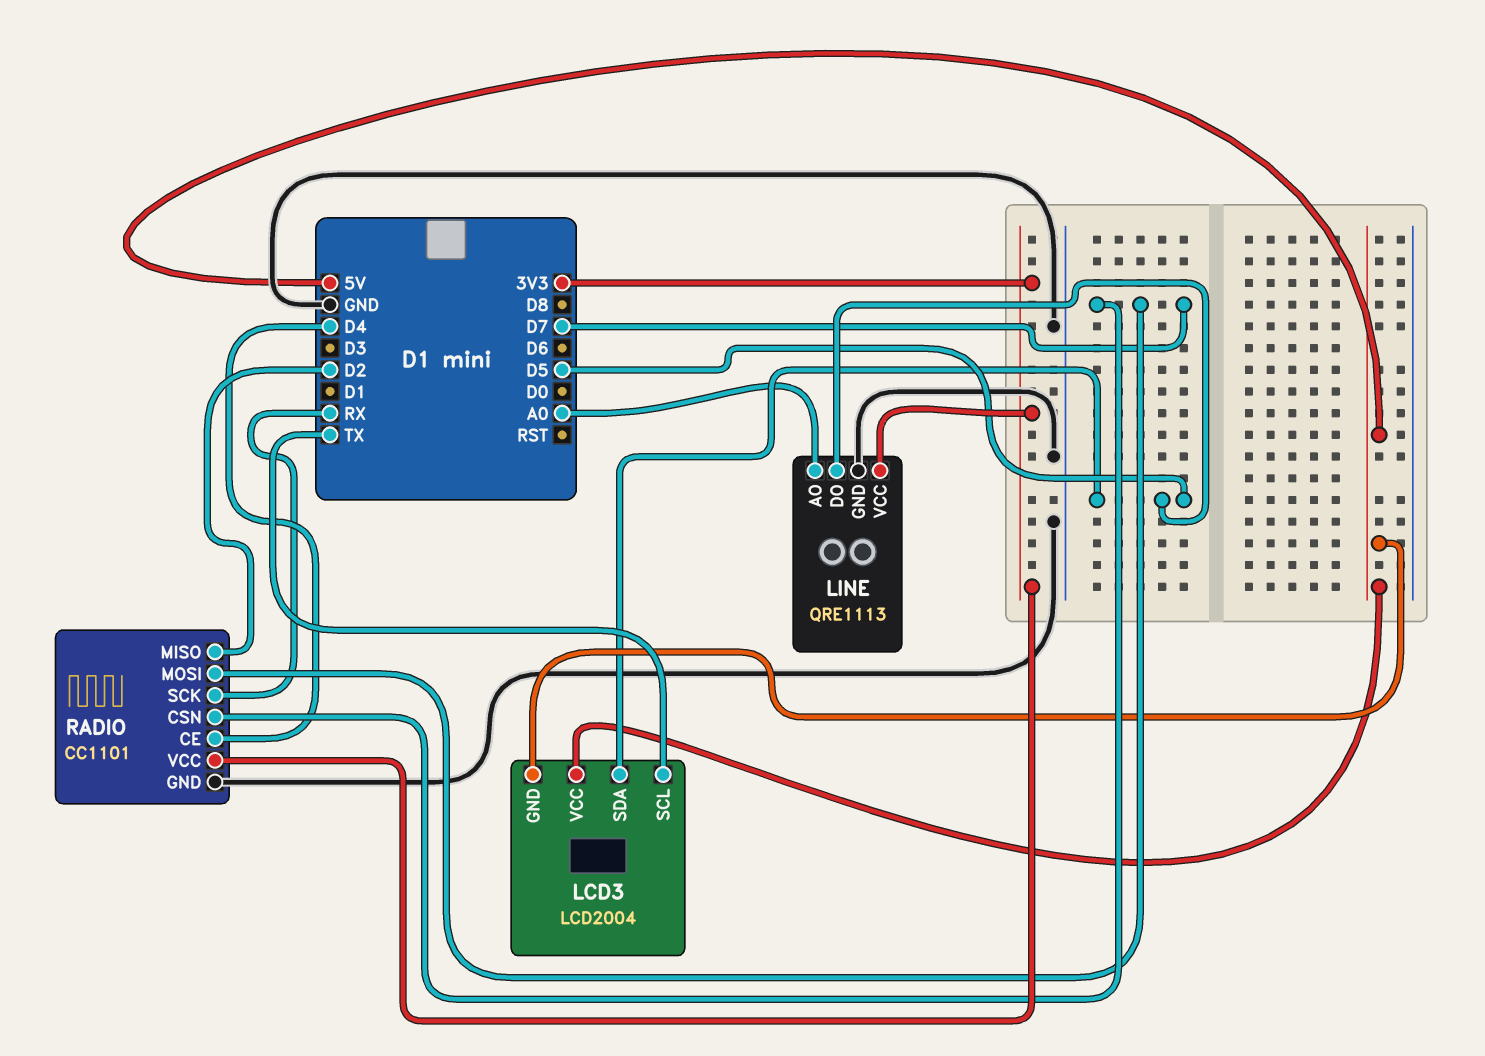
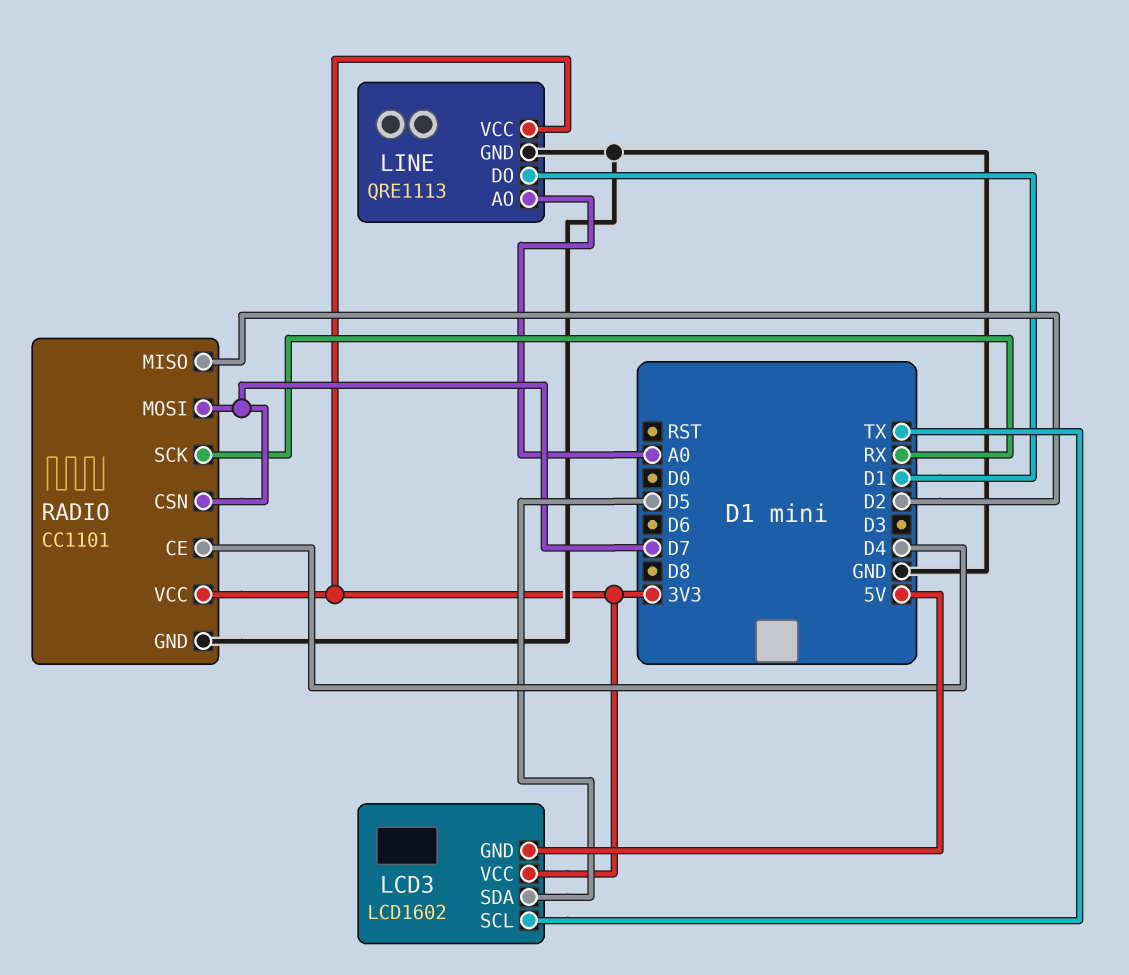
LCD3: LCD2004 -> LCD1602
LCD3 pin VCC: 5V -> 3V3
LINE pin DO: D5 -> D1

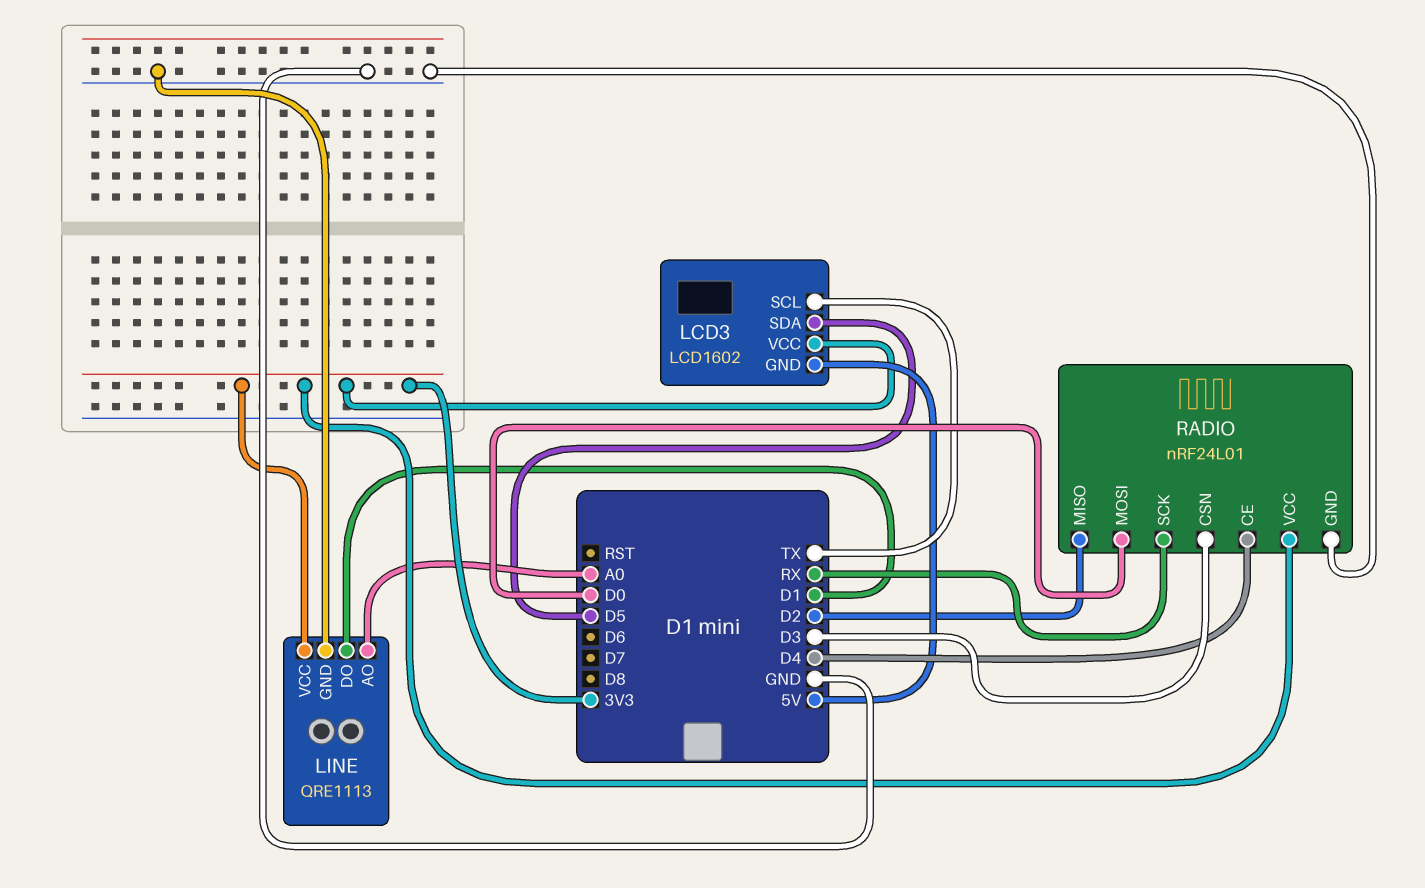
RADIO: CC1101 -> nRF24L01
RADIO pin CSN: D7 -> D3
RADIO pin MOSI: D7 -> D0

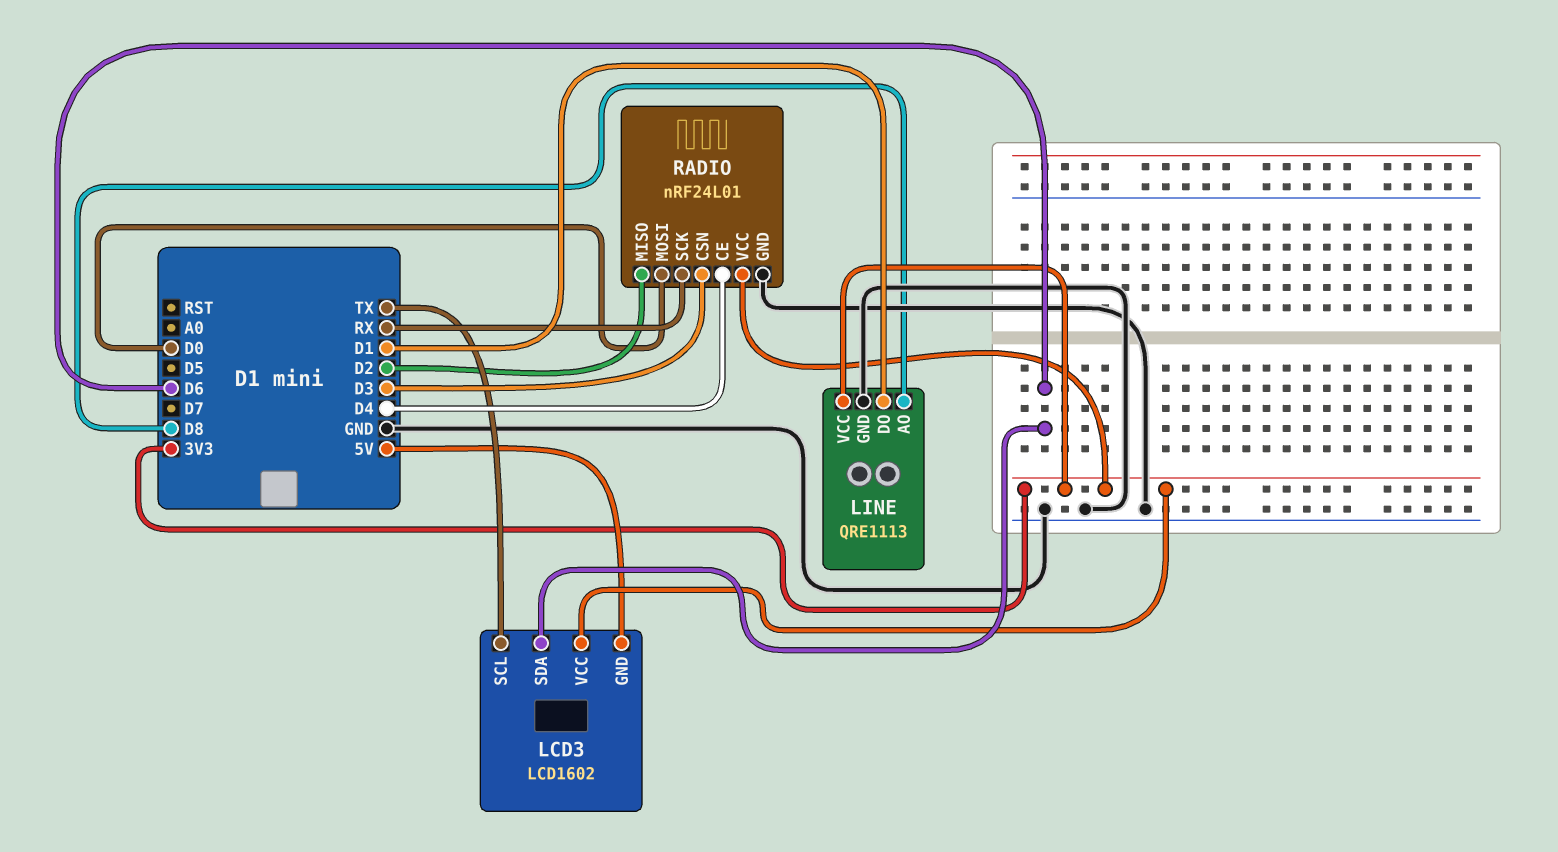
LCD3 pin SDA: D5 -> D6
LINE pin AO: A0 -> D8

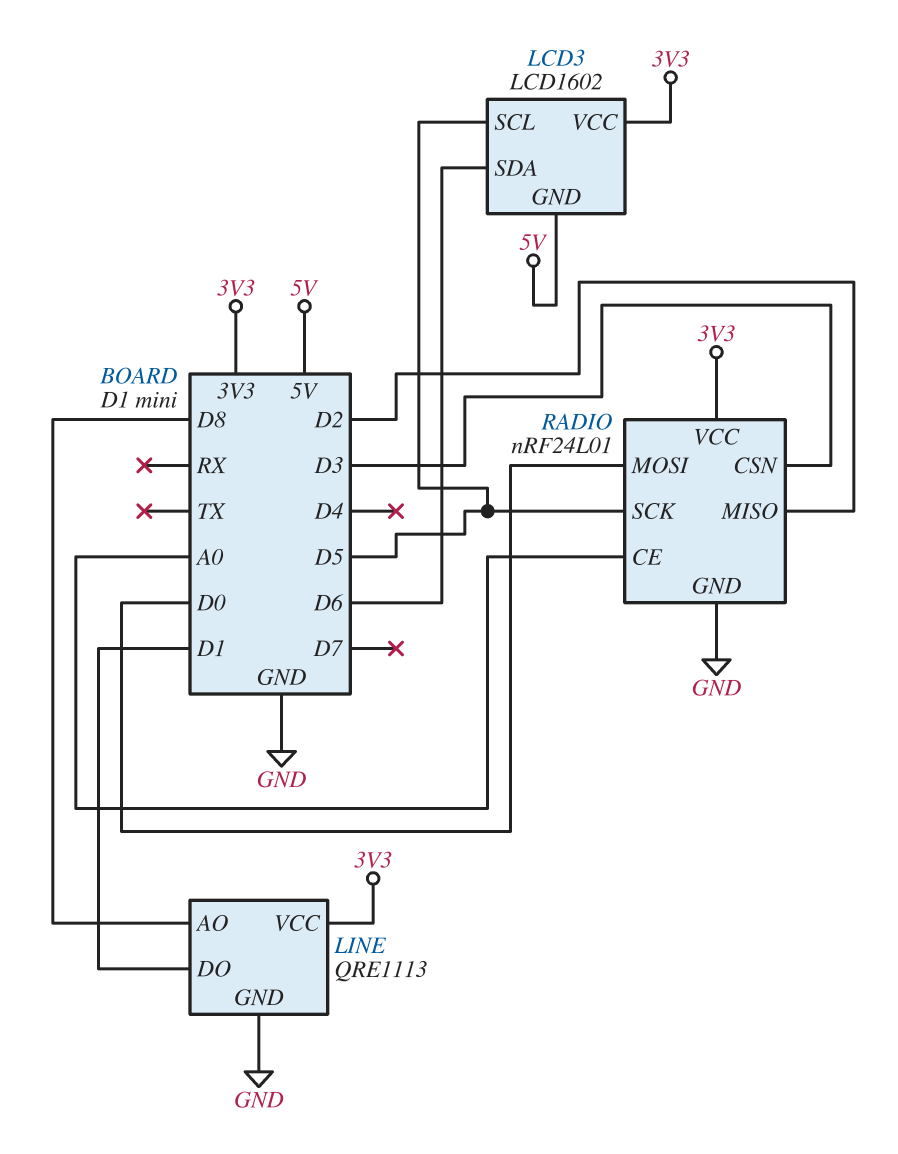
LCD3 pin SCL: TX -> D5
RADIO pin CE: D4 -> A0
RADIO pin SCK: RX -> D5

